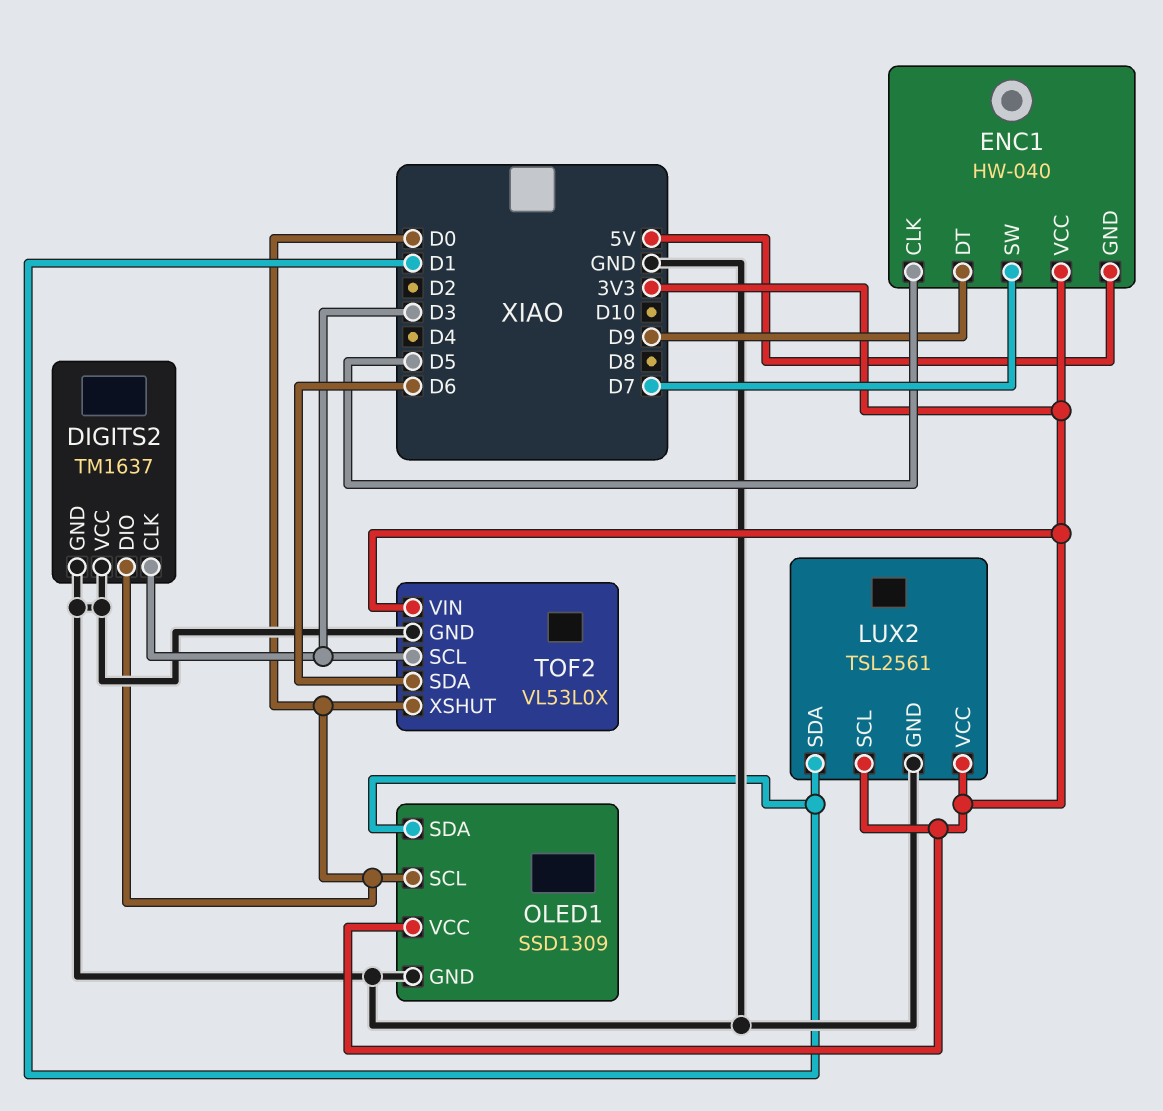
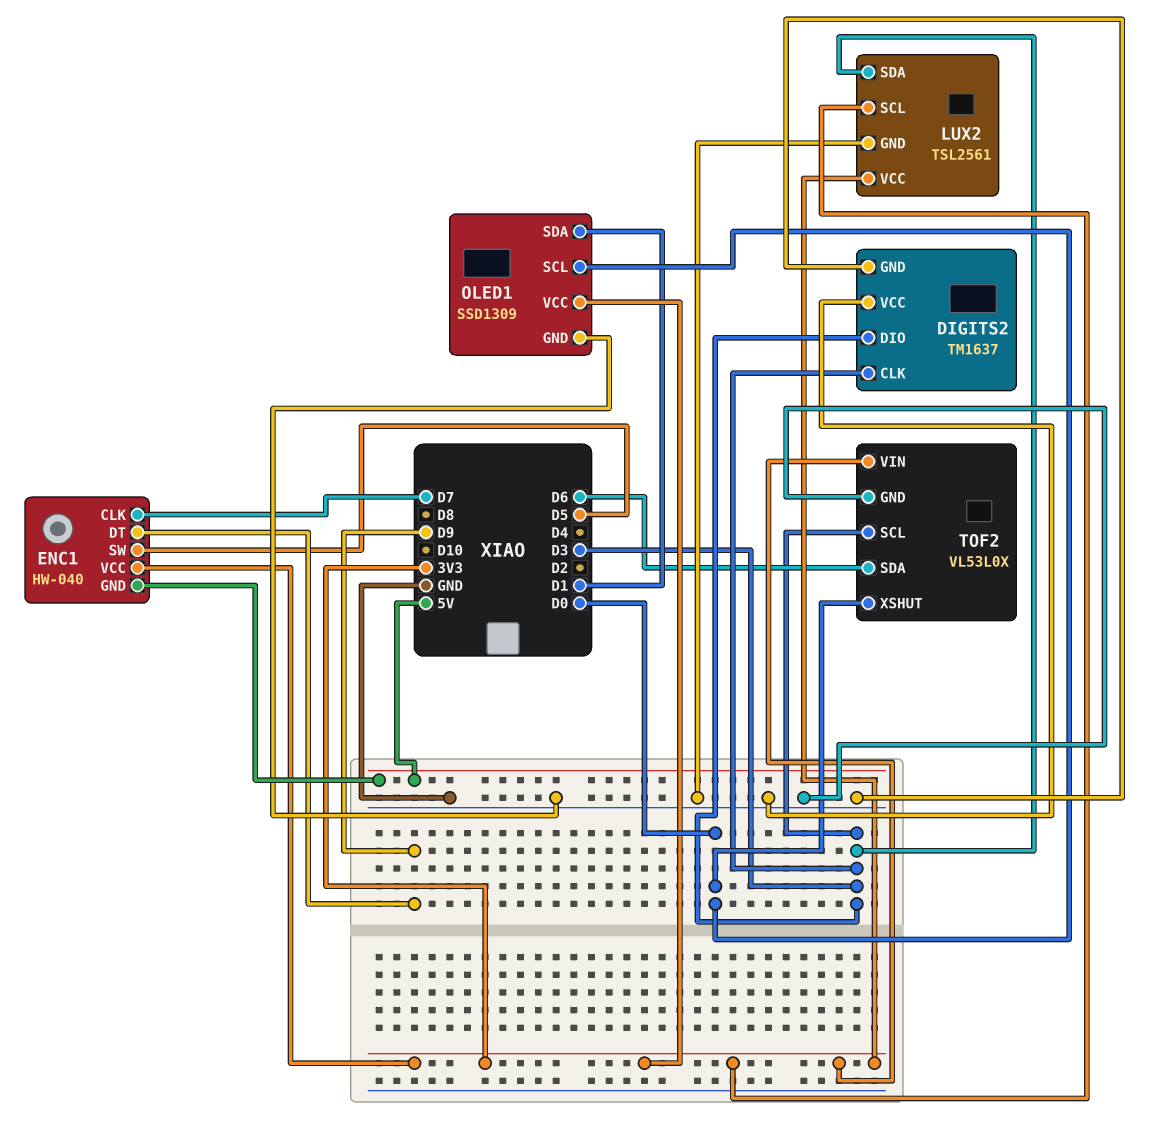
DIGITS2 pin DIO: D0 -> D3
ENC1 pin CLK: D5 -> D7
ENC1 pin SW: D7 -> D5
LUX2 pin SDA: D1 -> D3

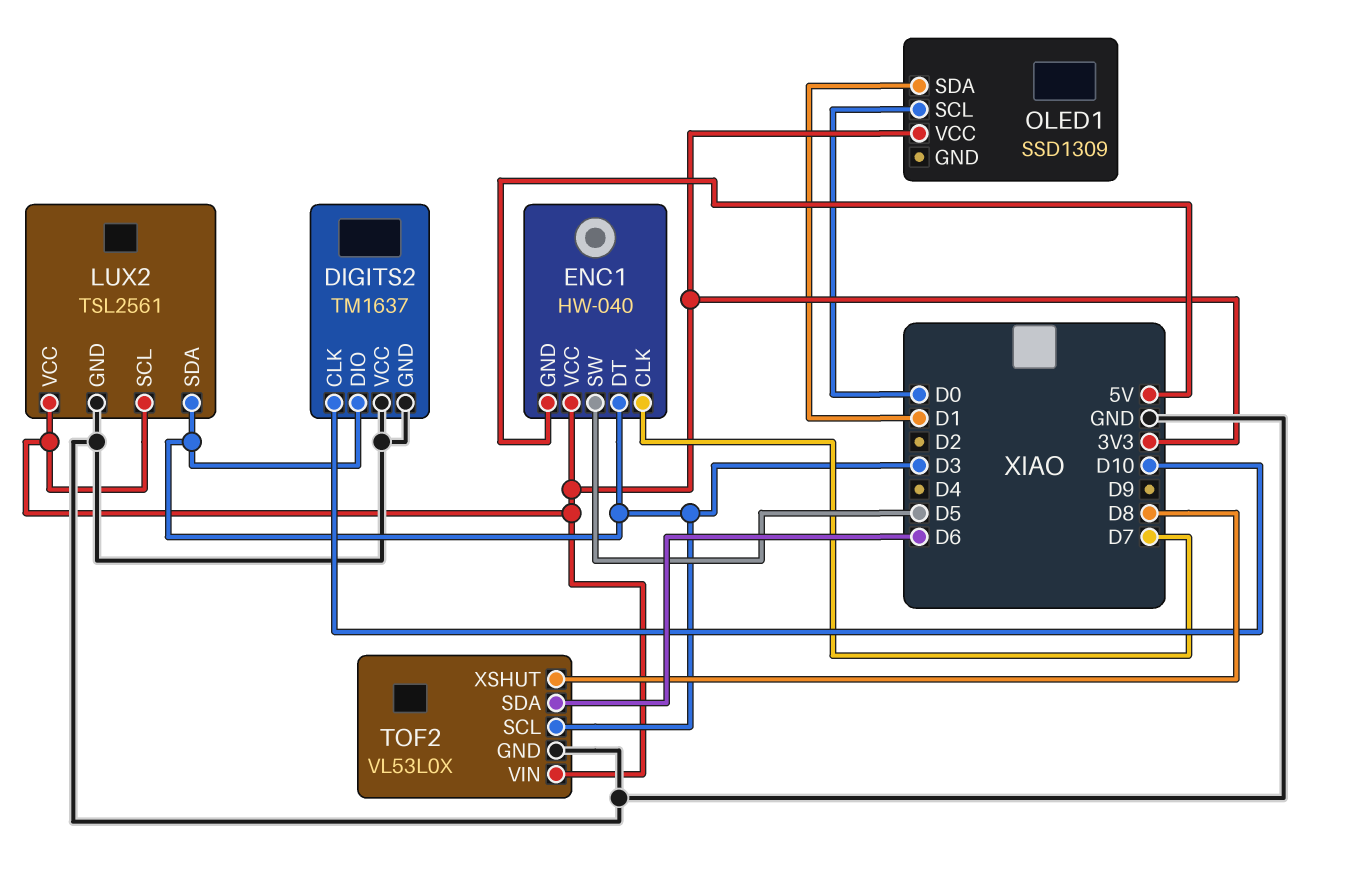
DIGITS2 pin CLK: D3 -> D10
ENC1 pin DT: D9 -> D3
OLED1 pin GND: GND -> none
TOF2 pin XSHUT: D0 -> D8

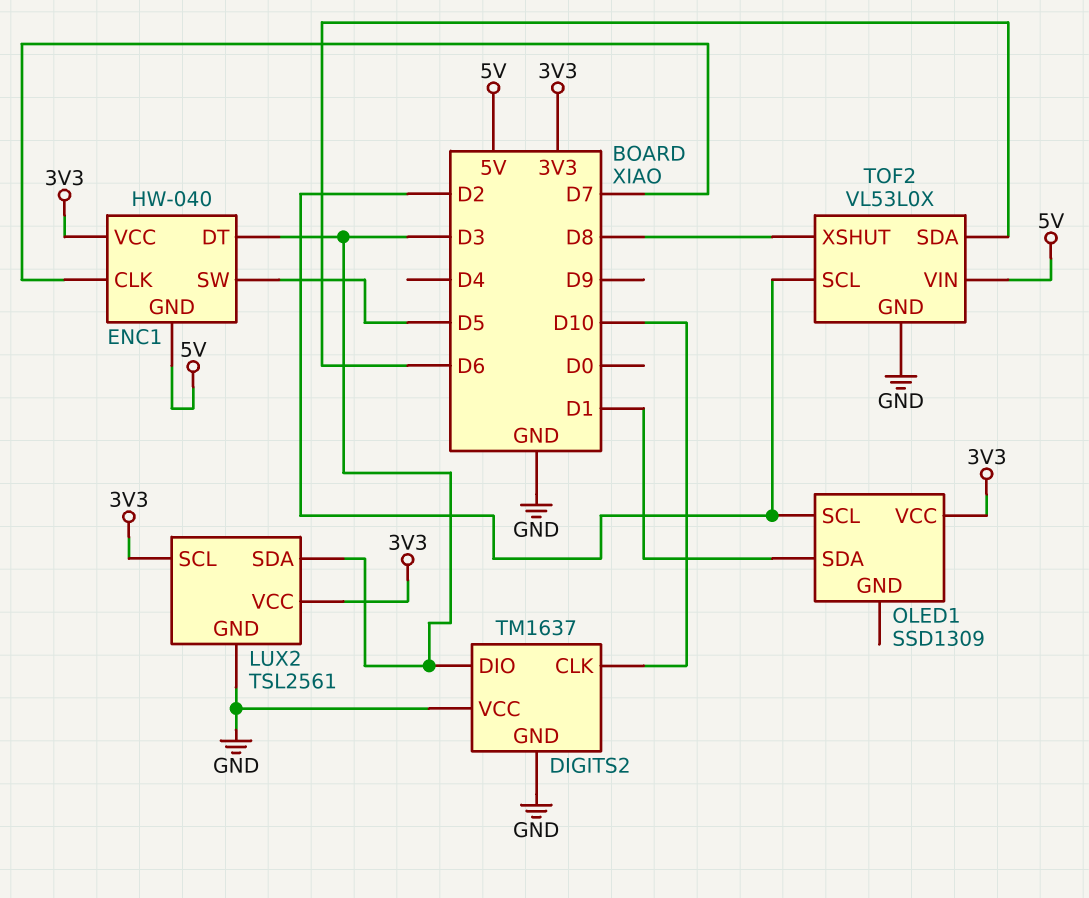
OLED1 pin SCL: D0 -> D2
TOF2 pin SCL: D3 -> D2
TOF2 pin VIN: 3V3 -> 5V

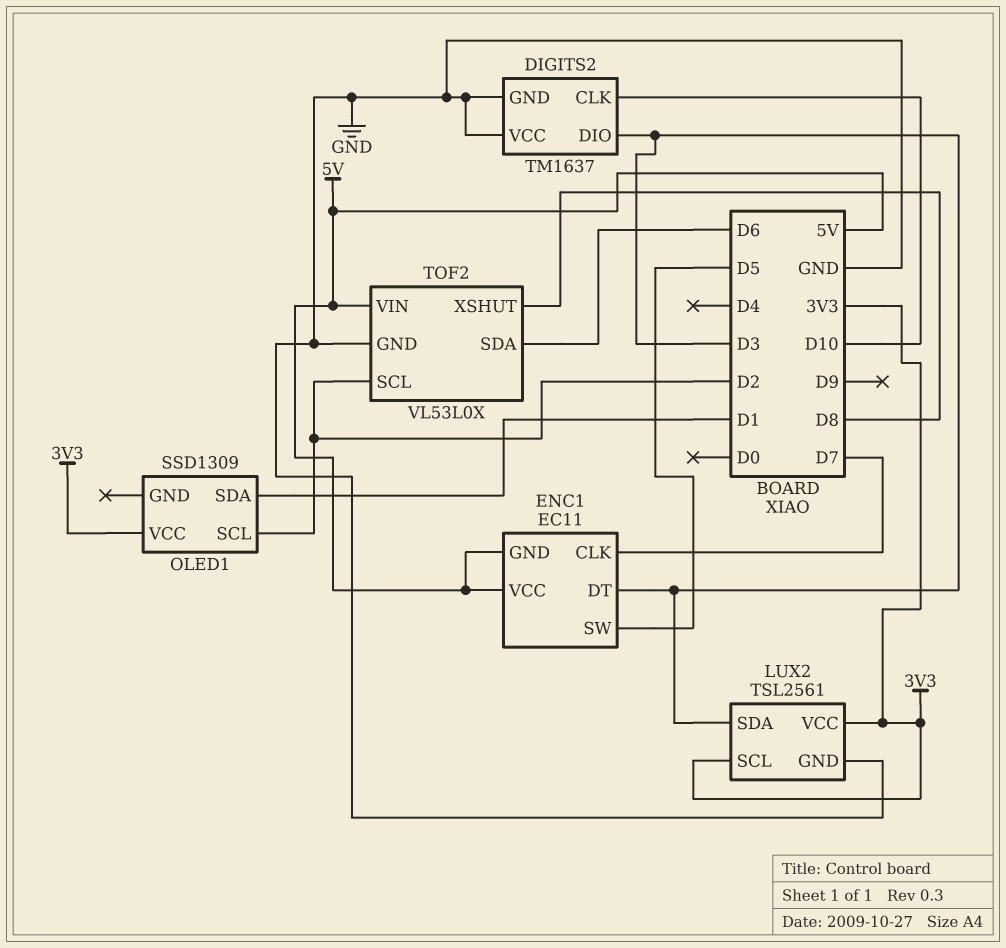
ENC1: HW-040 -> EC11
ENC1 pin VCC: 3V3 -> 5V

